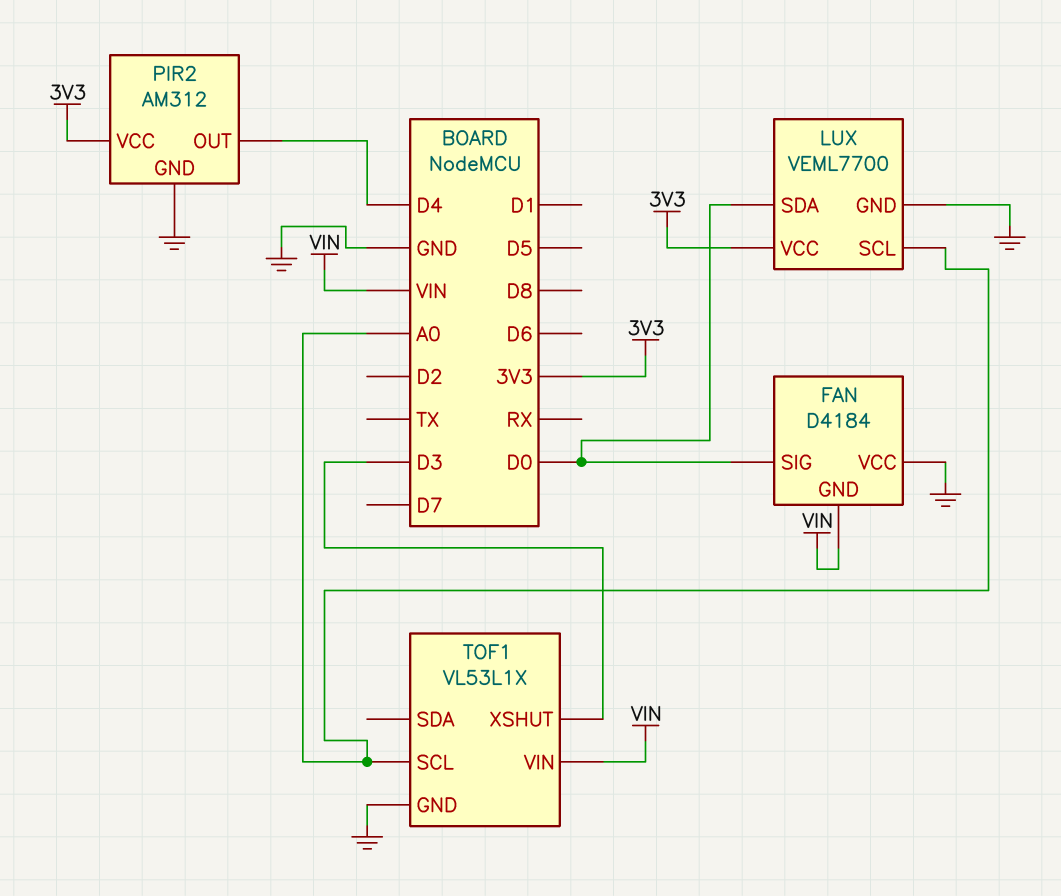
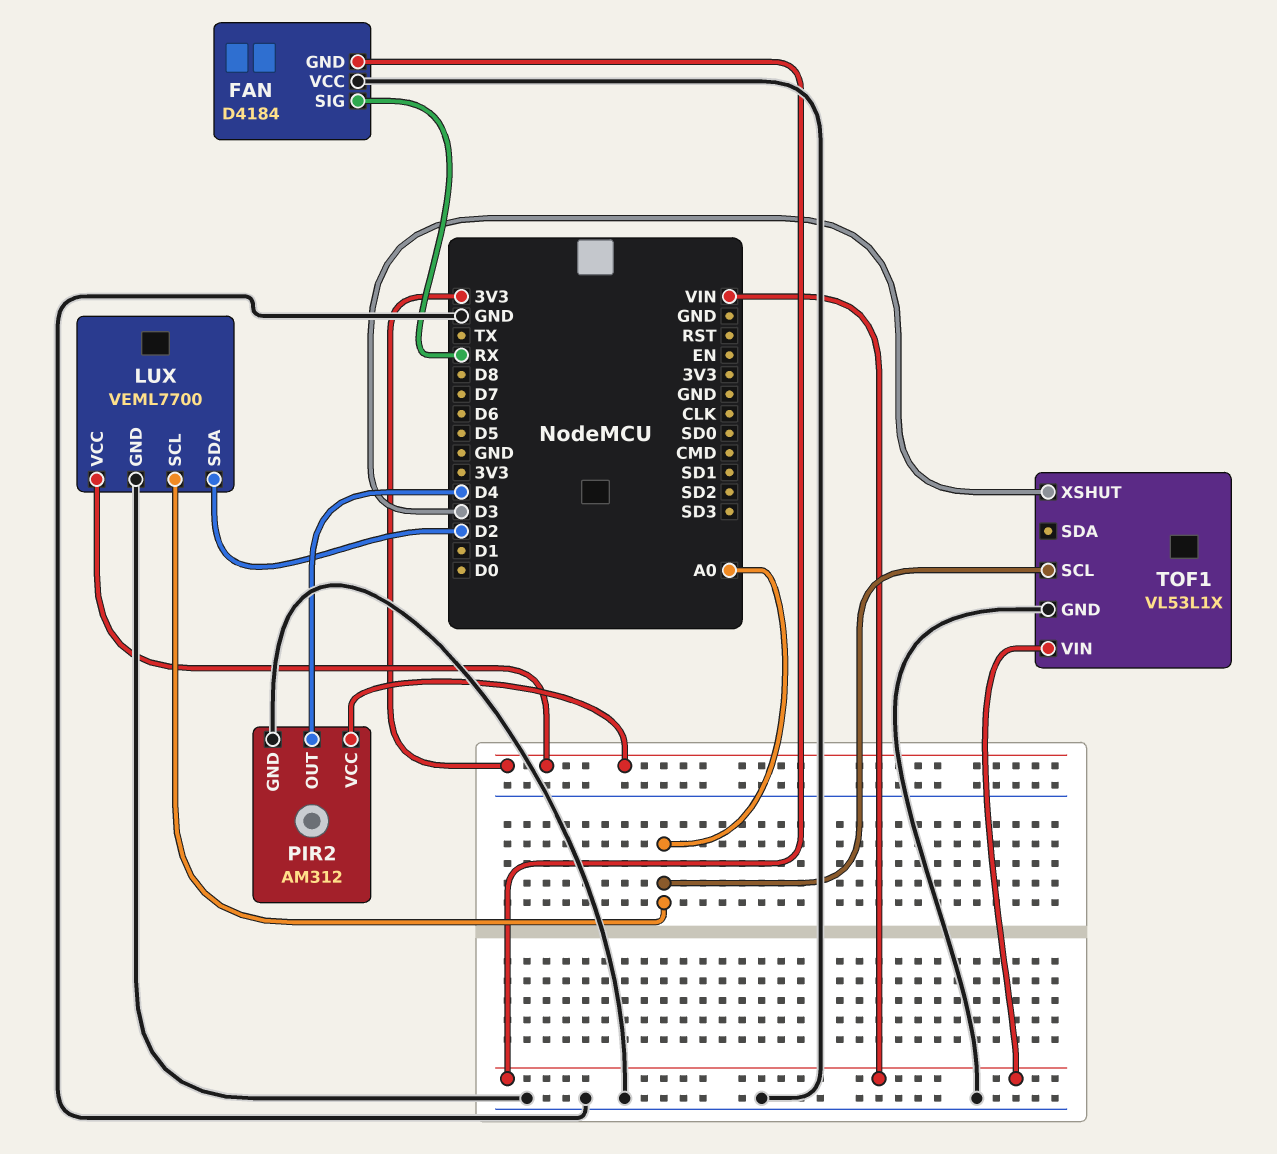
FAN pin SIG: D0 -> RX
LUX pin SDA: D0 -> D2

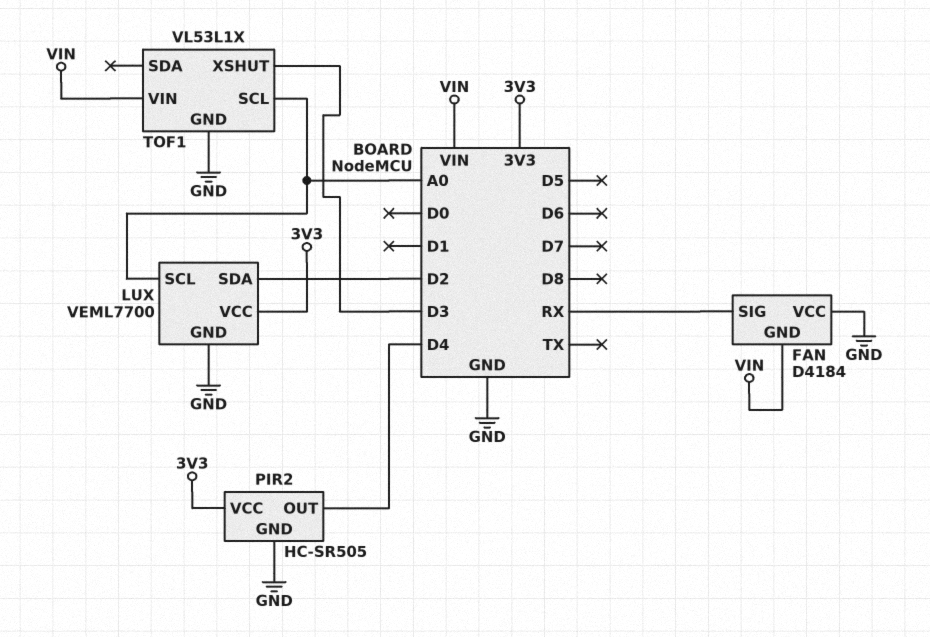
PIR2: AM312 -> HC-SR505

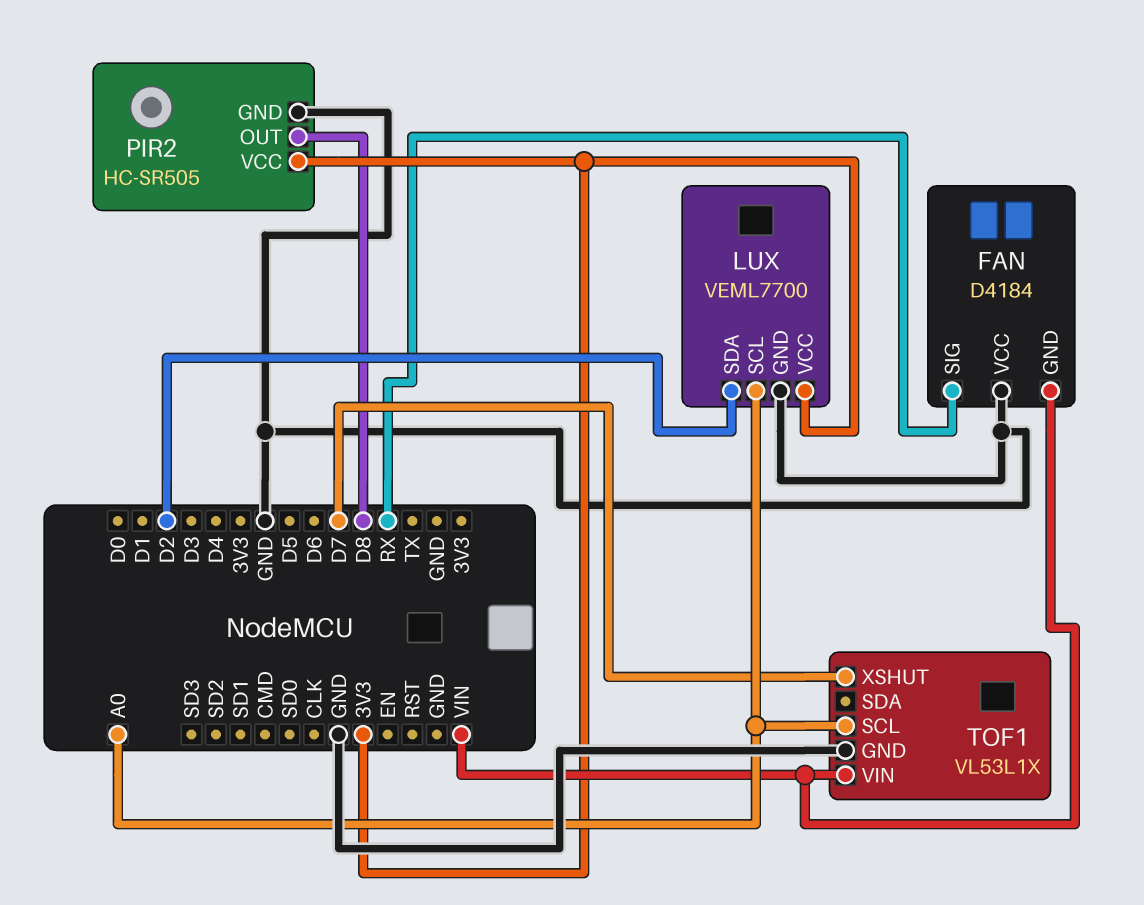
PIR2 pin OUT: D4 -> D8
TOF1 pin XSHUT: D3 -> D7

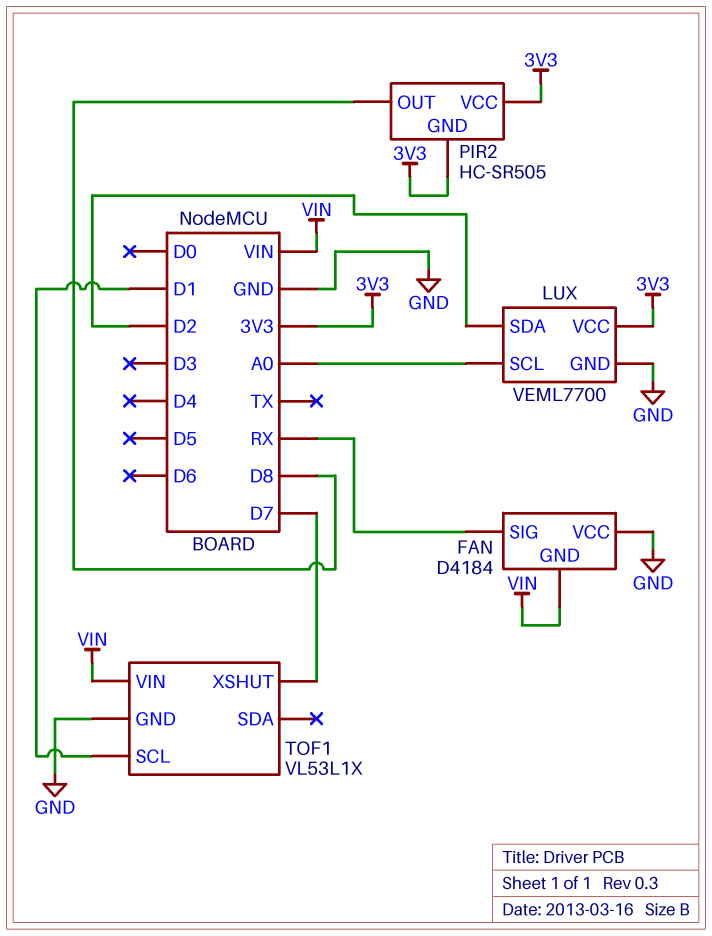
PIR2 pin GND: GND -> 3V3
TOF1 pin SCL: A0 -> D1

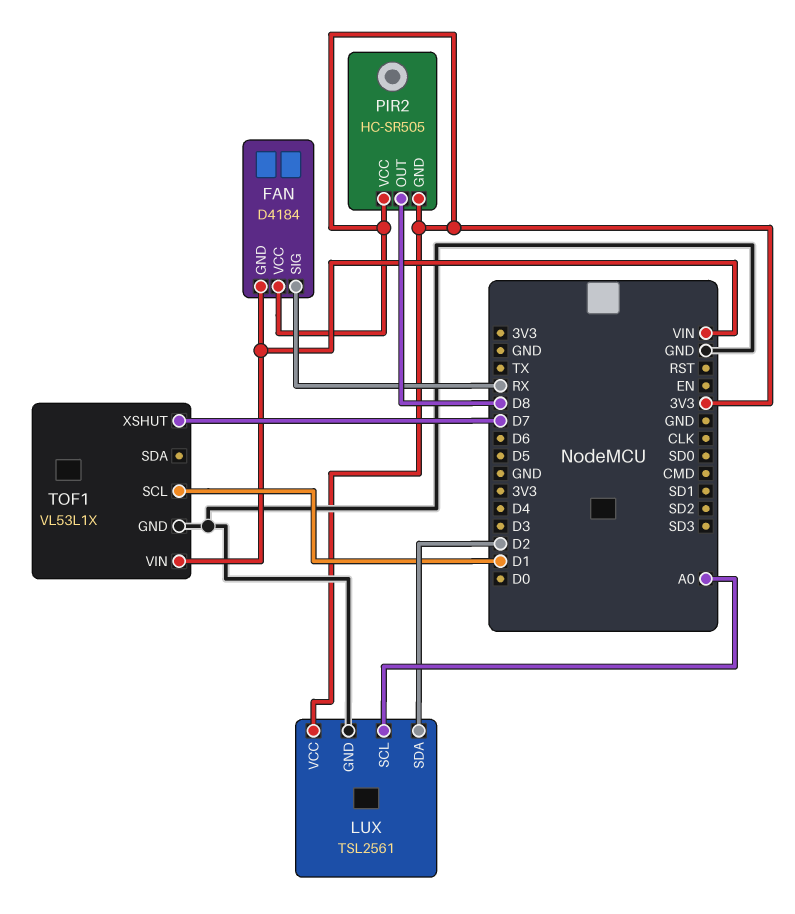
FAN pin VCC: GND -> 3V3
LUX: VEML7700 -> TSL2561

